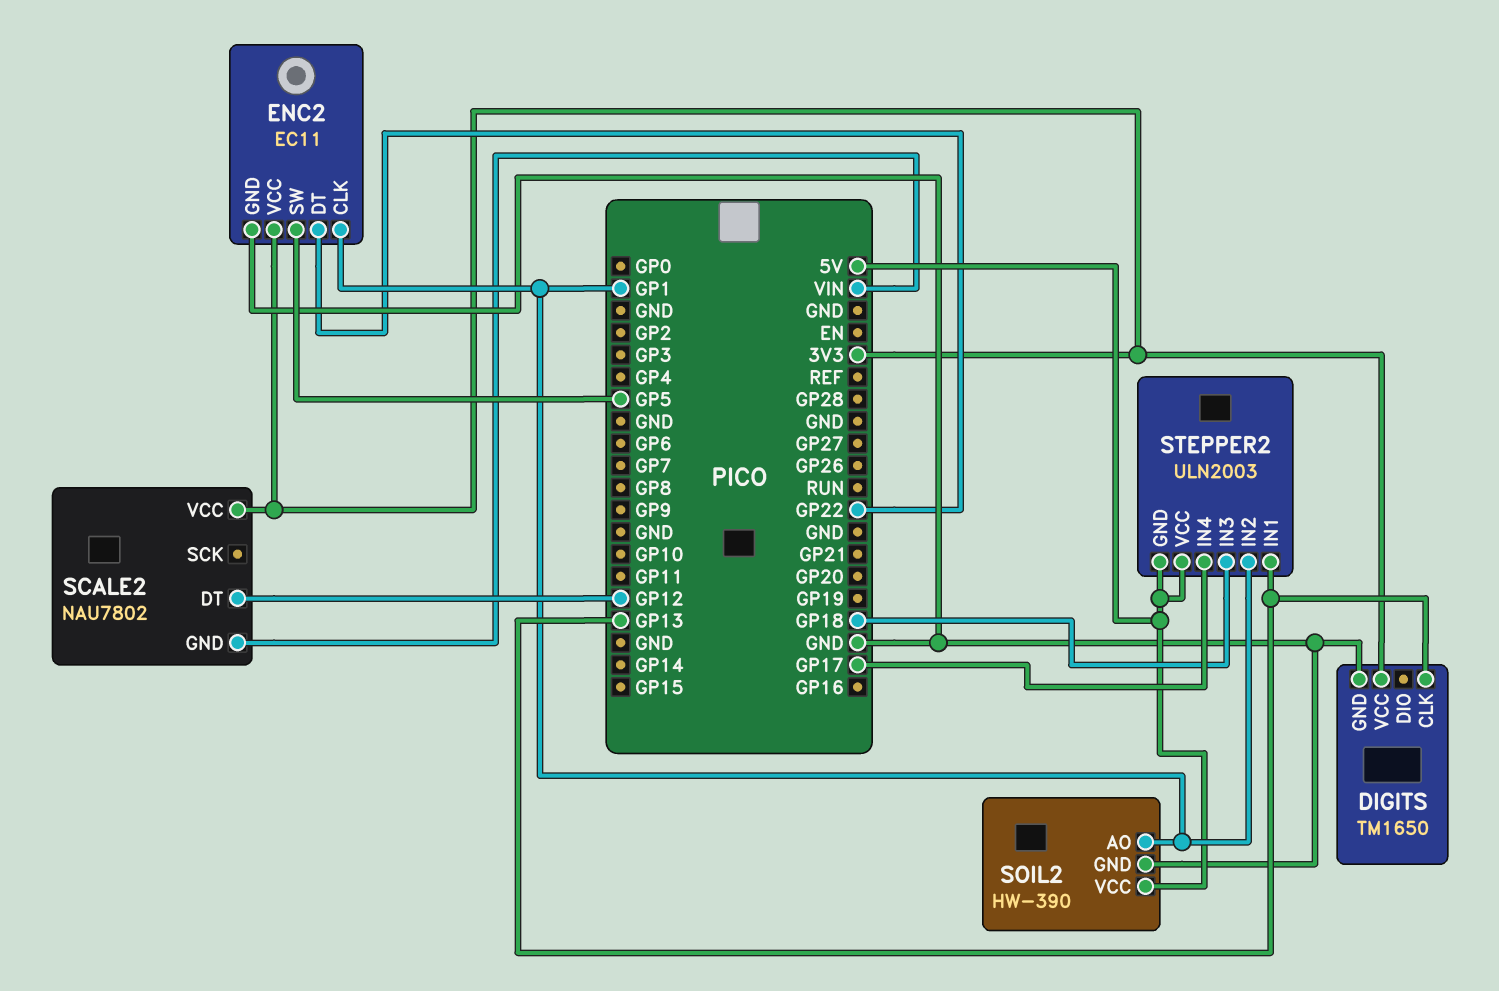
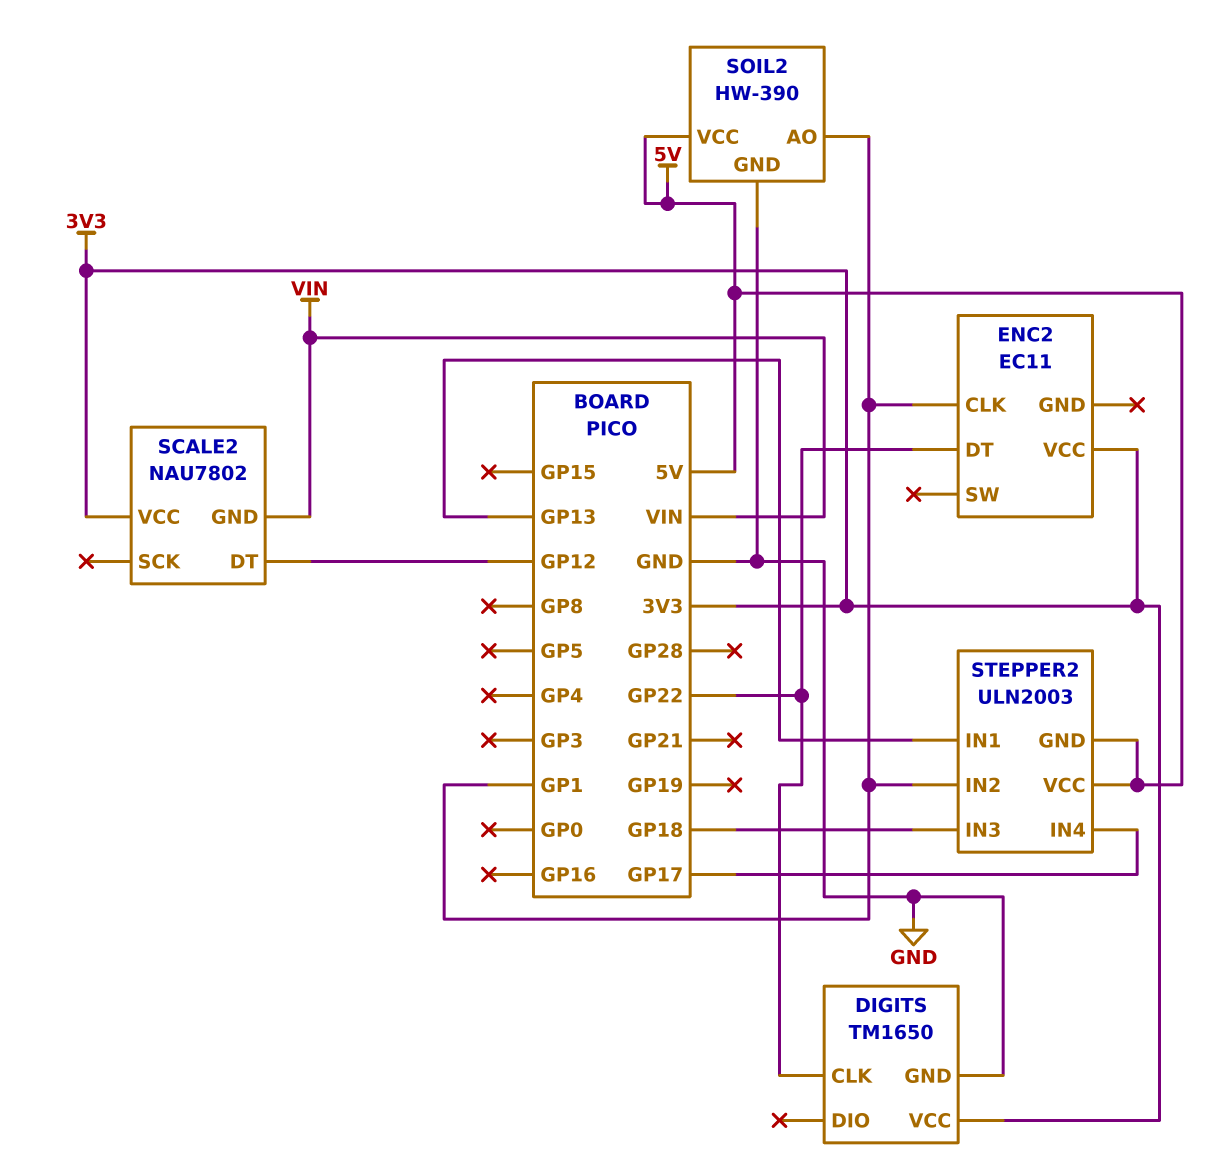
DIGITS pin CLK: GP13 -> GP22
ENC2 pin GND: GND -> none
ENC2 pin SW: GP5 -> none

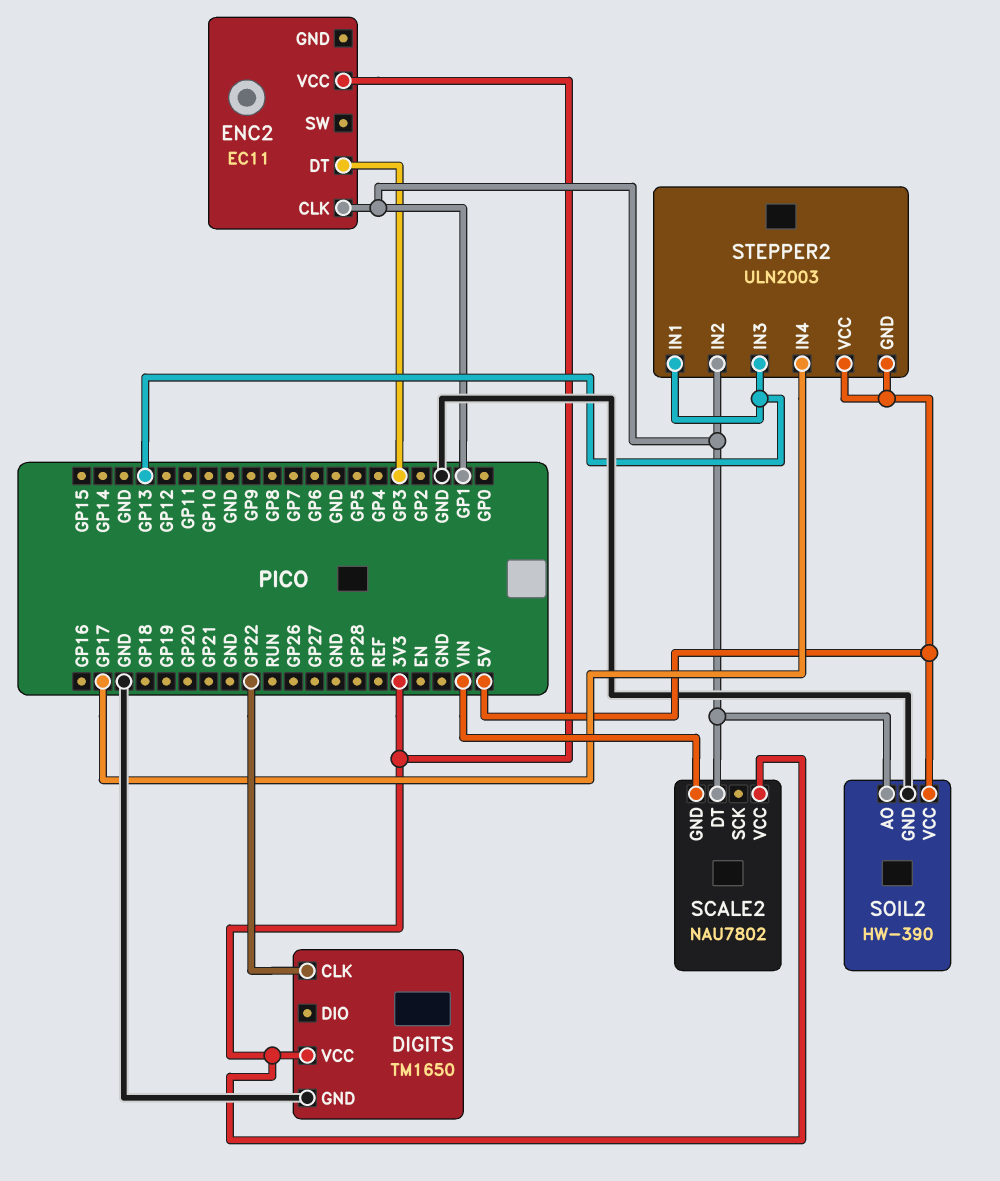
ENC2 pin DT: GP22 -> GP3
SCALE2 pin DT: GP12 -> GP1
STEPPER2 pin IN3: GP18 -> GP13

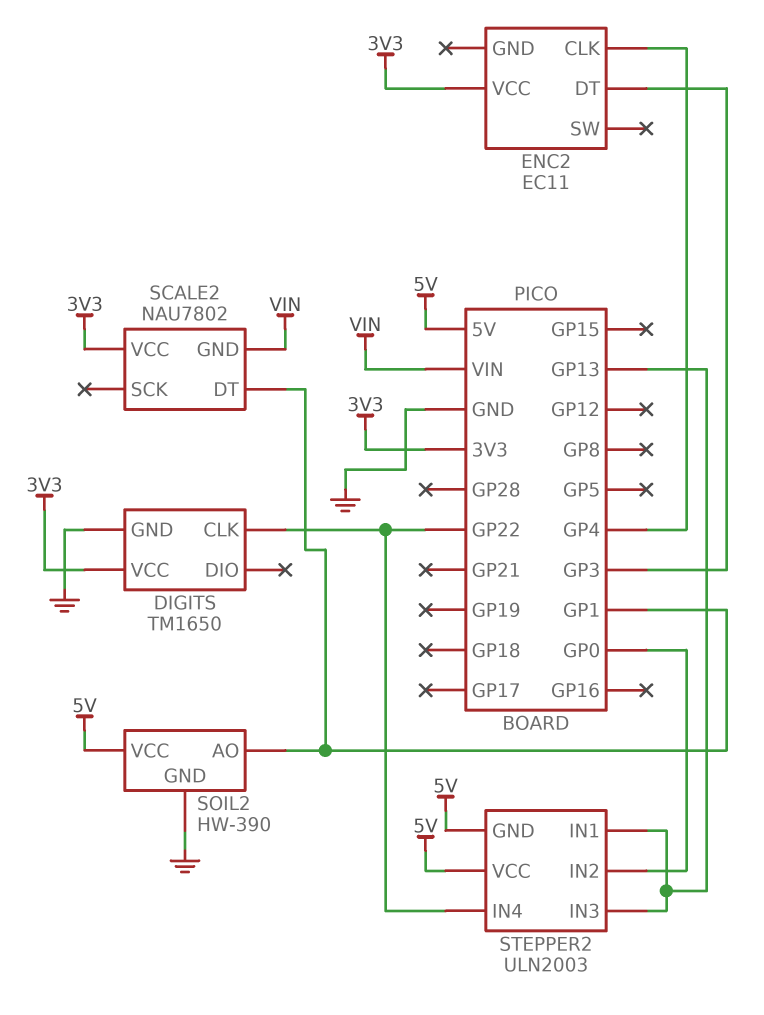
ENC2 pin CLK: GP1 -> GP4
STEPPER2 pin IN2: GP1 -> GP0
STEPPER2 pin IN4: GP17 -> GP22

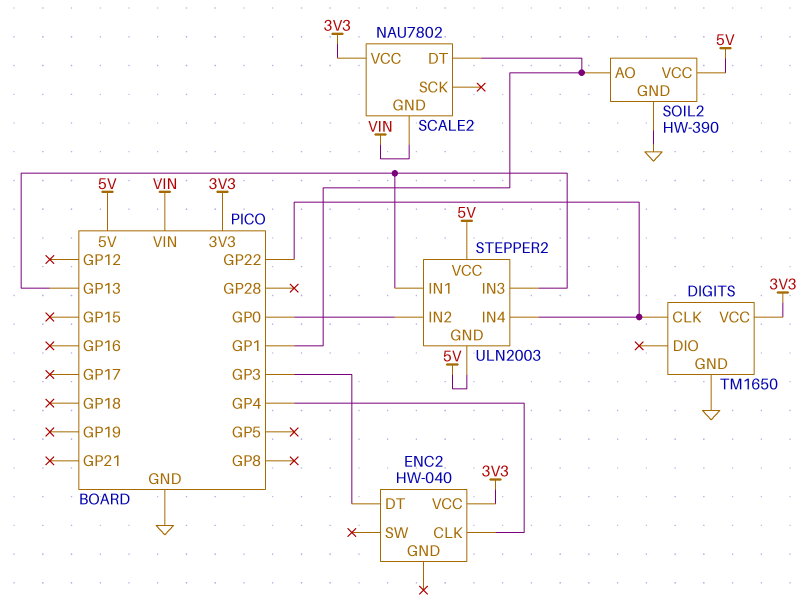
ENC2: EC11 -> HW-040

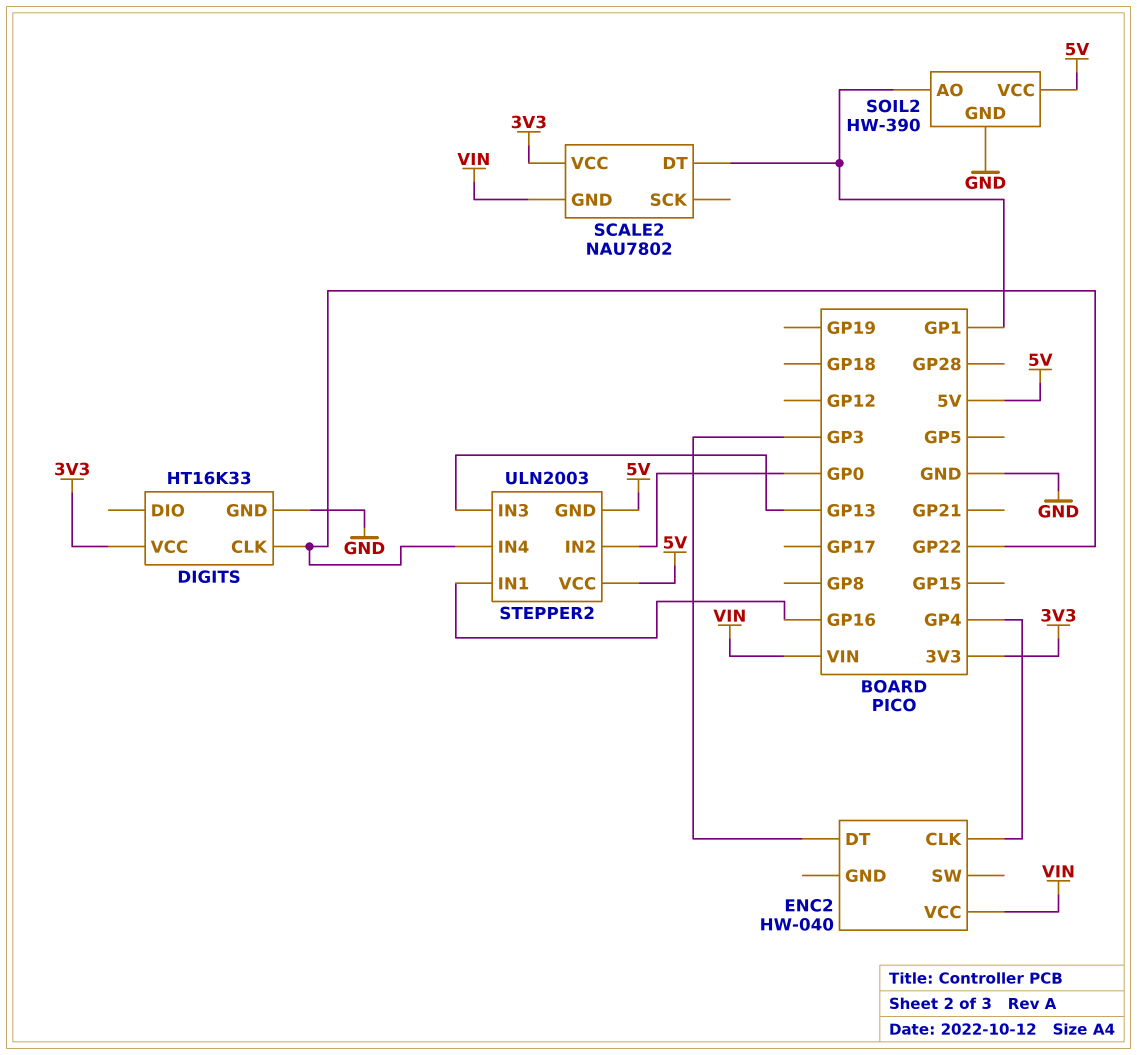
DIGITS: TM1650 -> HT16K33
ENC2 pin VCC: 3V3 -> VIN
STEPPER2 pin IN1: GP13 -> GP16

